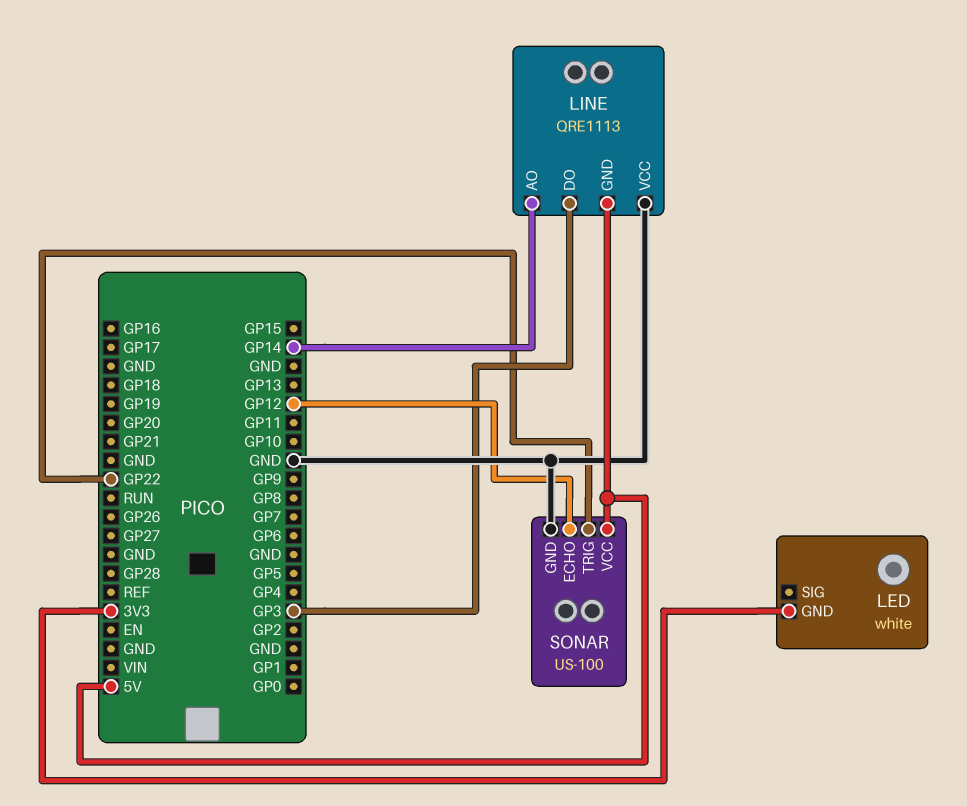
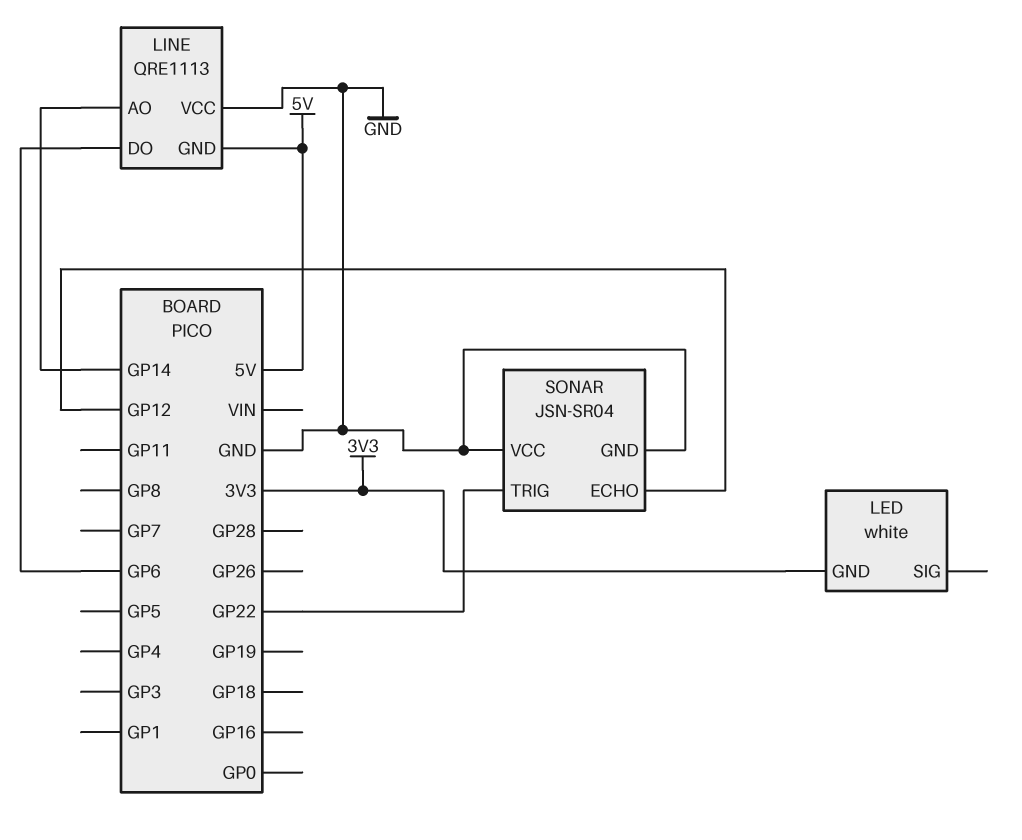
LINE pin DO: GP3 -> GP6
SONAR: US-100 -> JSN-SR04
SONAR pin VCC: 5V -> GND

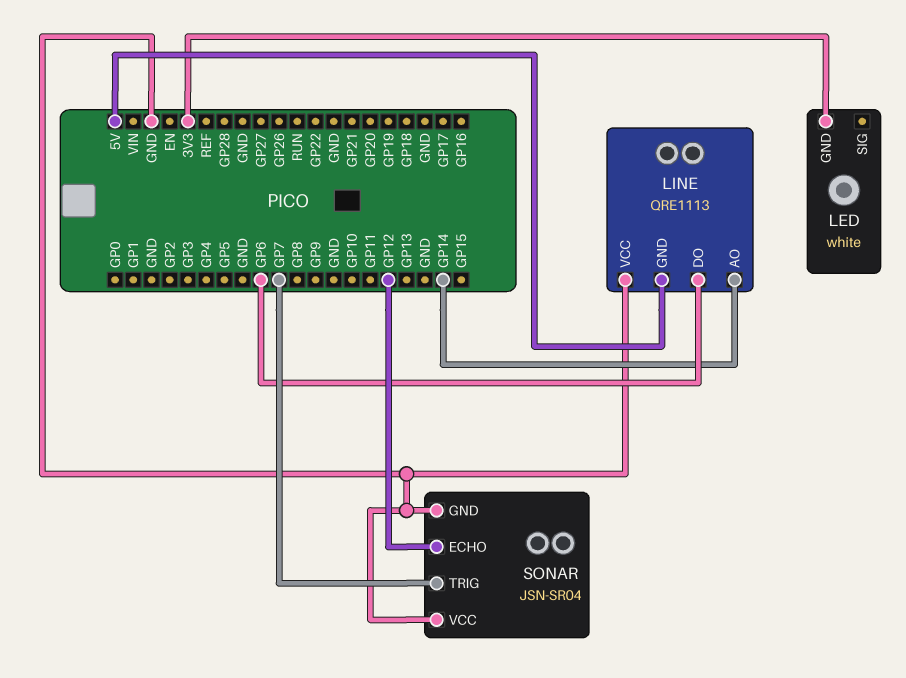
SONAR pin TRIG: GP22 -> GP7

